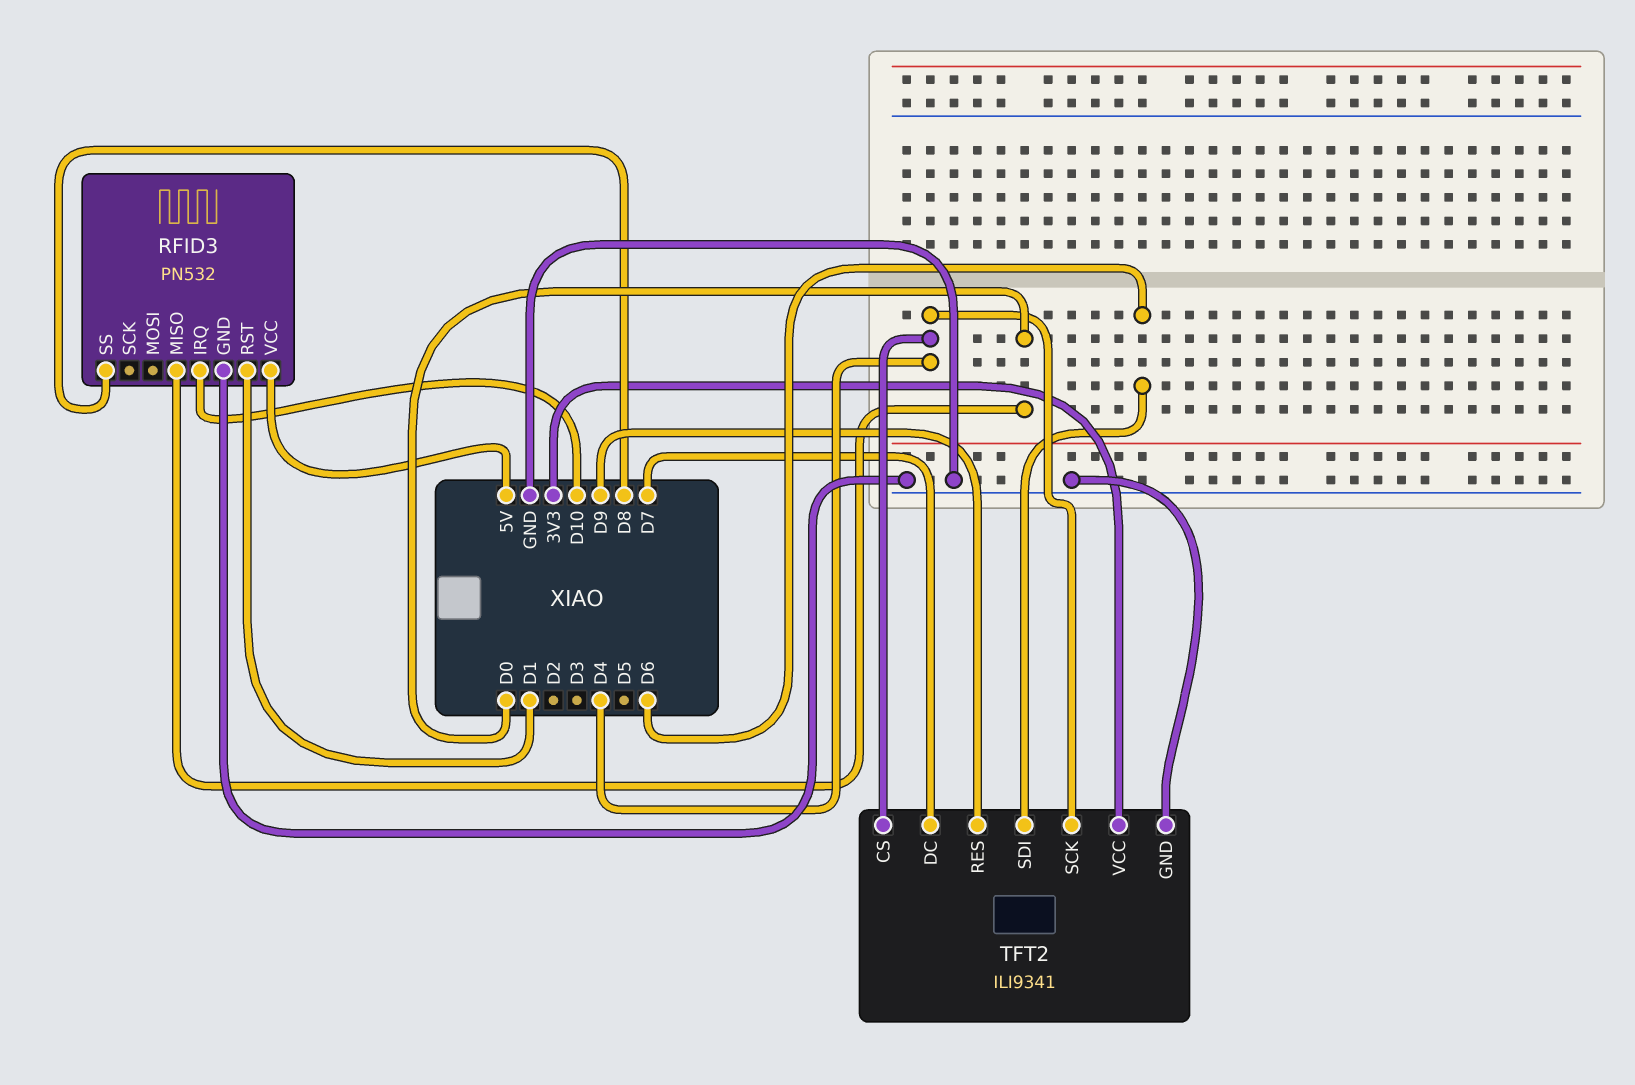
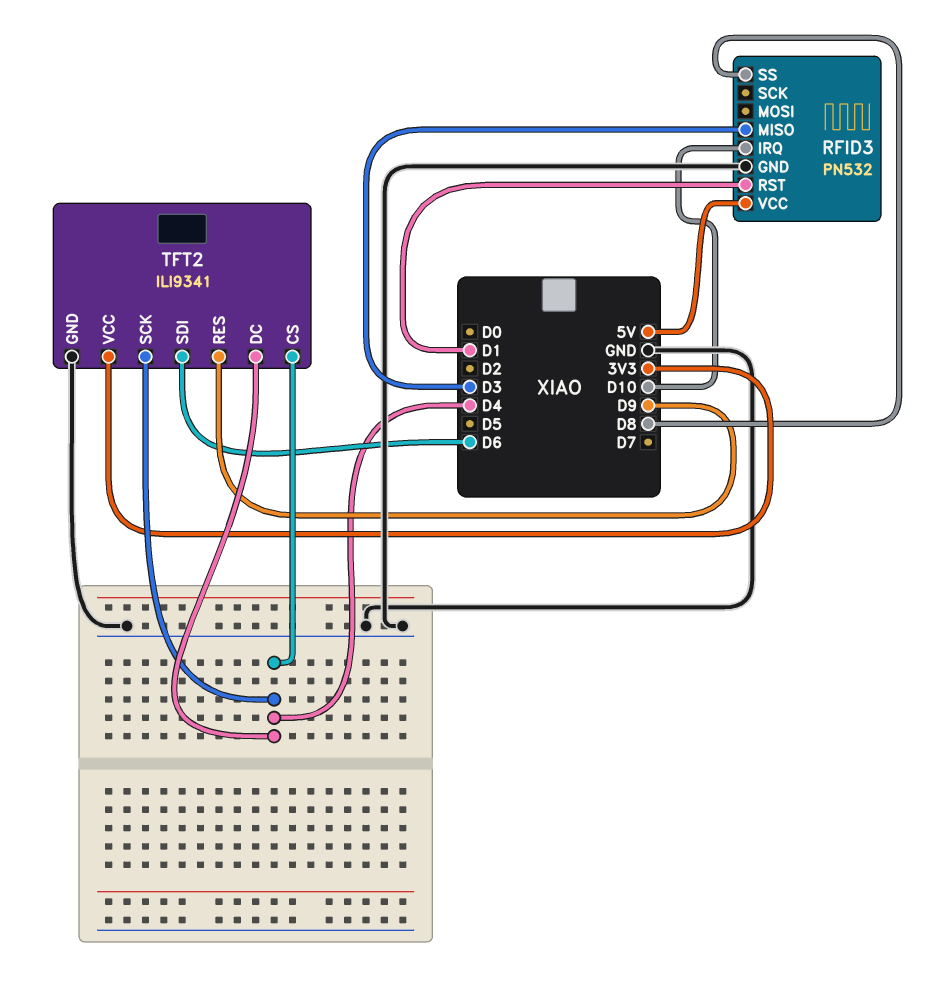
RFID3 pin MISO: D0 -> D3
TFT2 pin DC: D7 -> D4

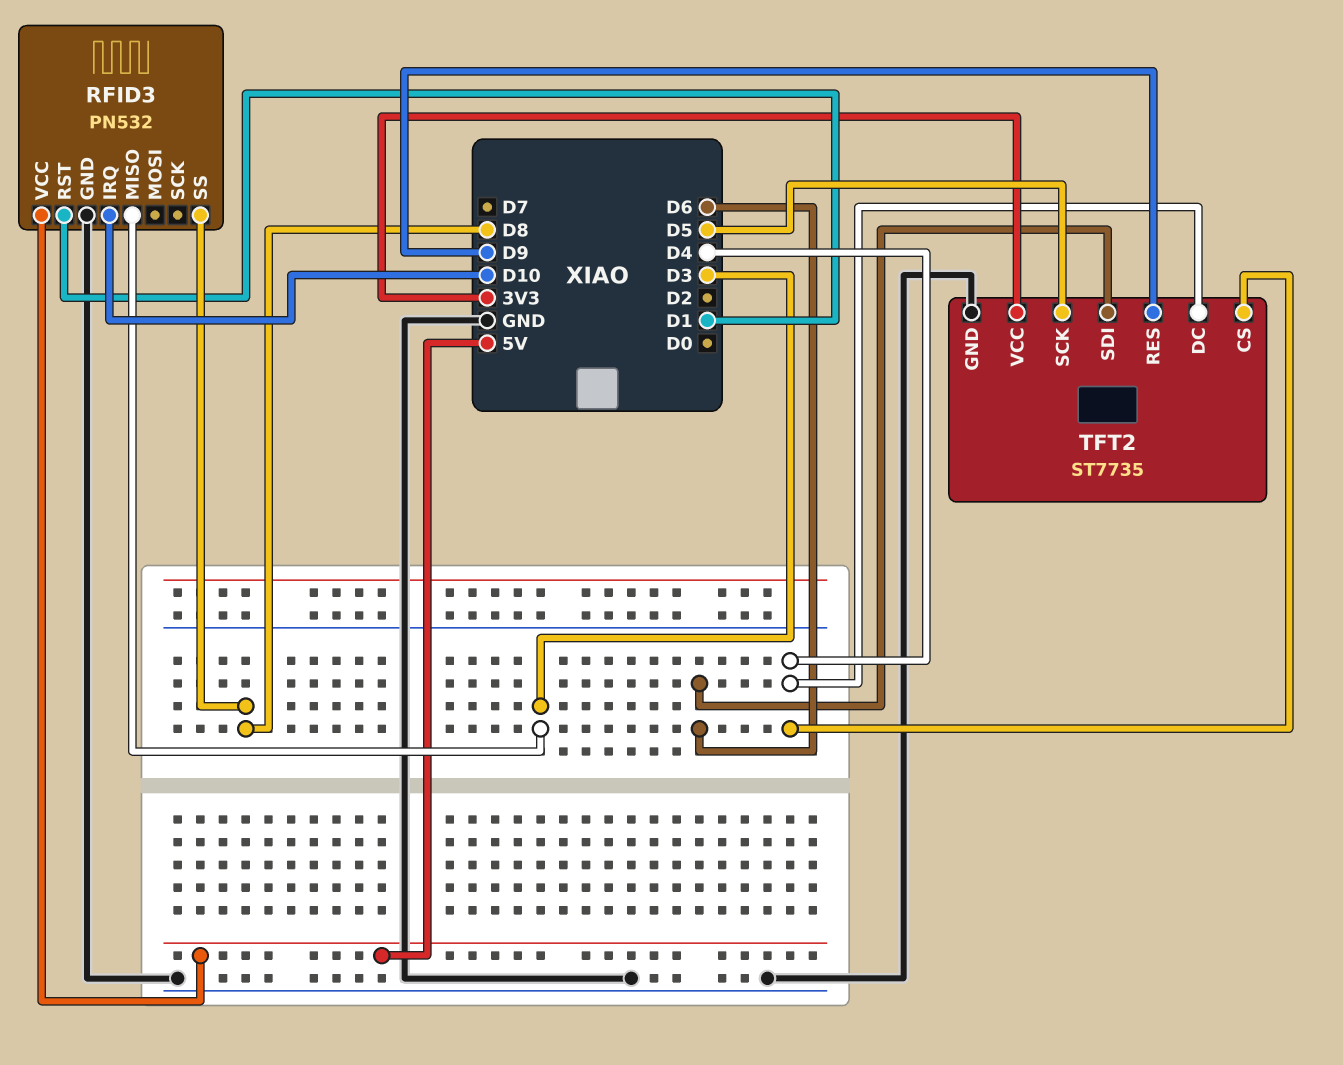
TFT2: ILI9341 -> ST7735
TFT2 pin SCK: D4 -> D5

